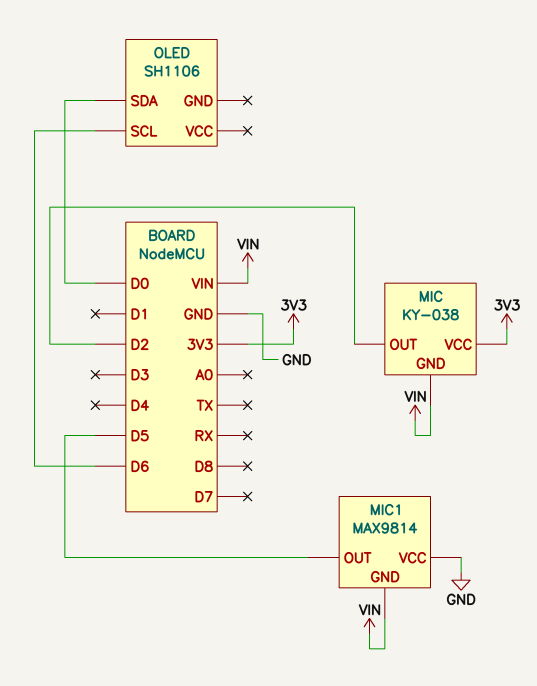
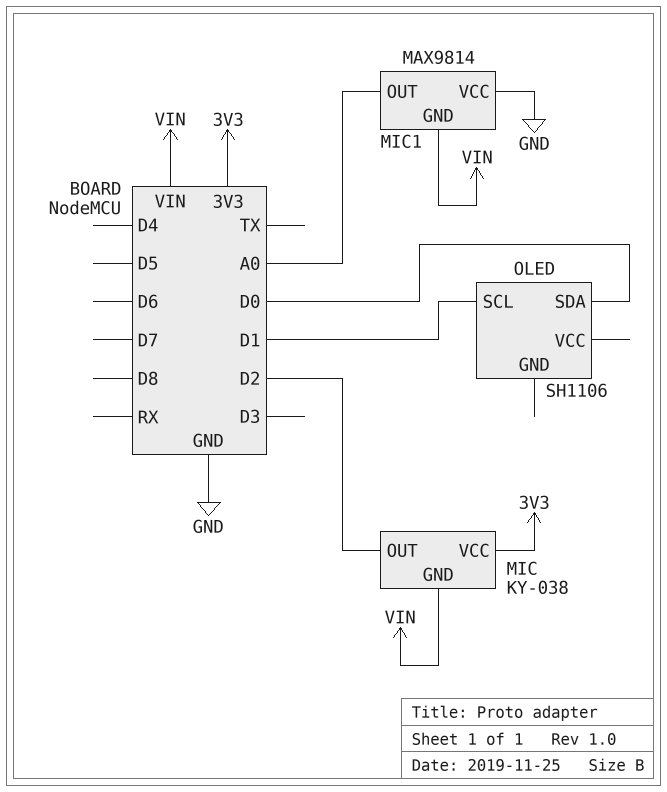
MIC1 pin OUT: D5 -> A0
OLED pin SCL: D6 -> D1

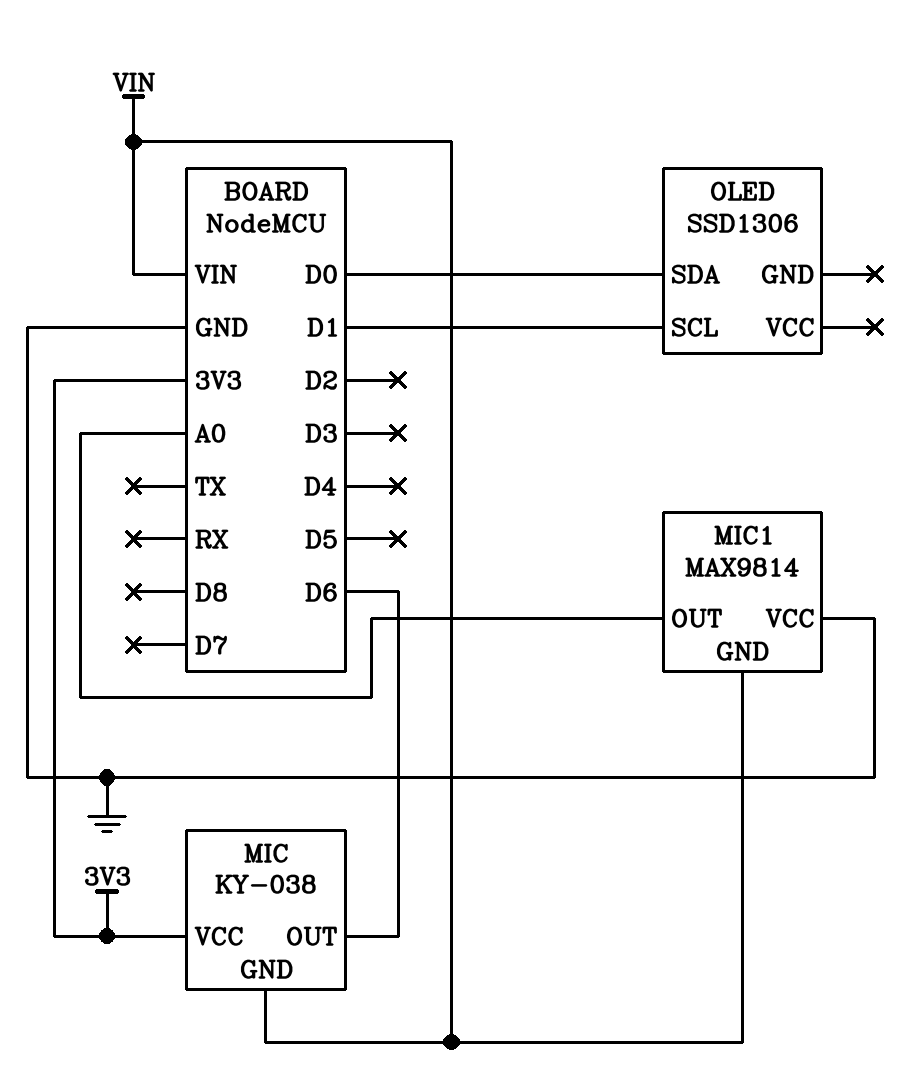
MIC pin OUT: D2 -> D6
OLED: SH1106 -> SSD1306

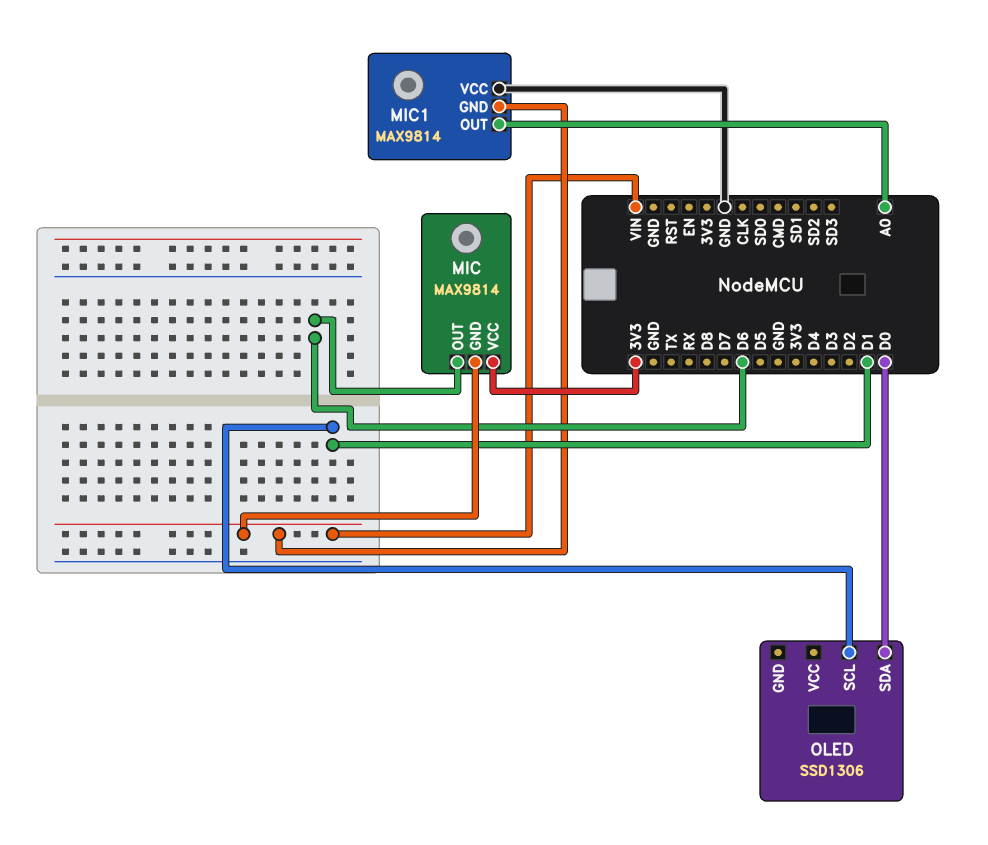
MIC: KY-038 -> MAX9814

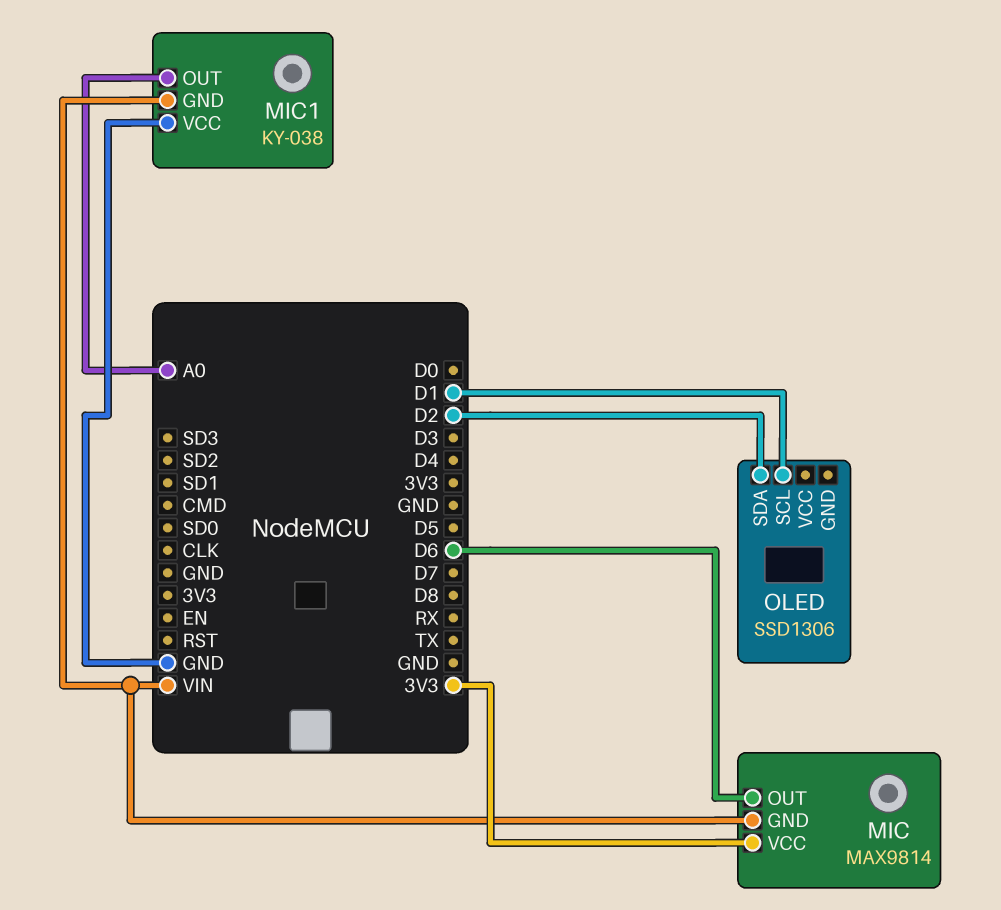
MIC1: MAX9814 -> KY-038
OLED pin SDA: D0 -> D2

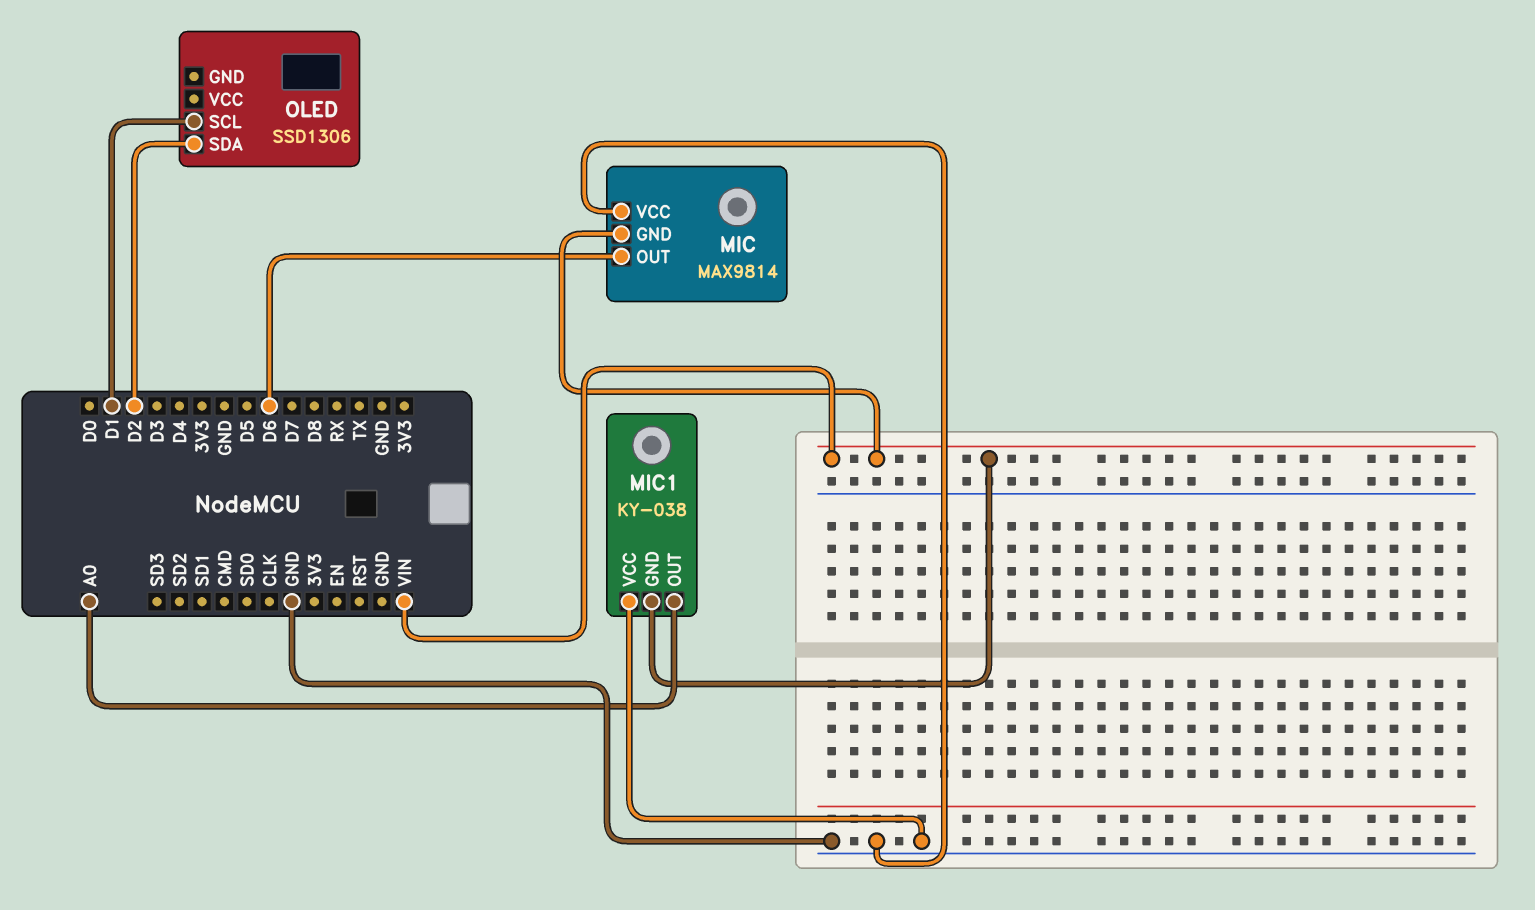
MIC pin VCC: 3V3 -> GND

